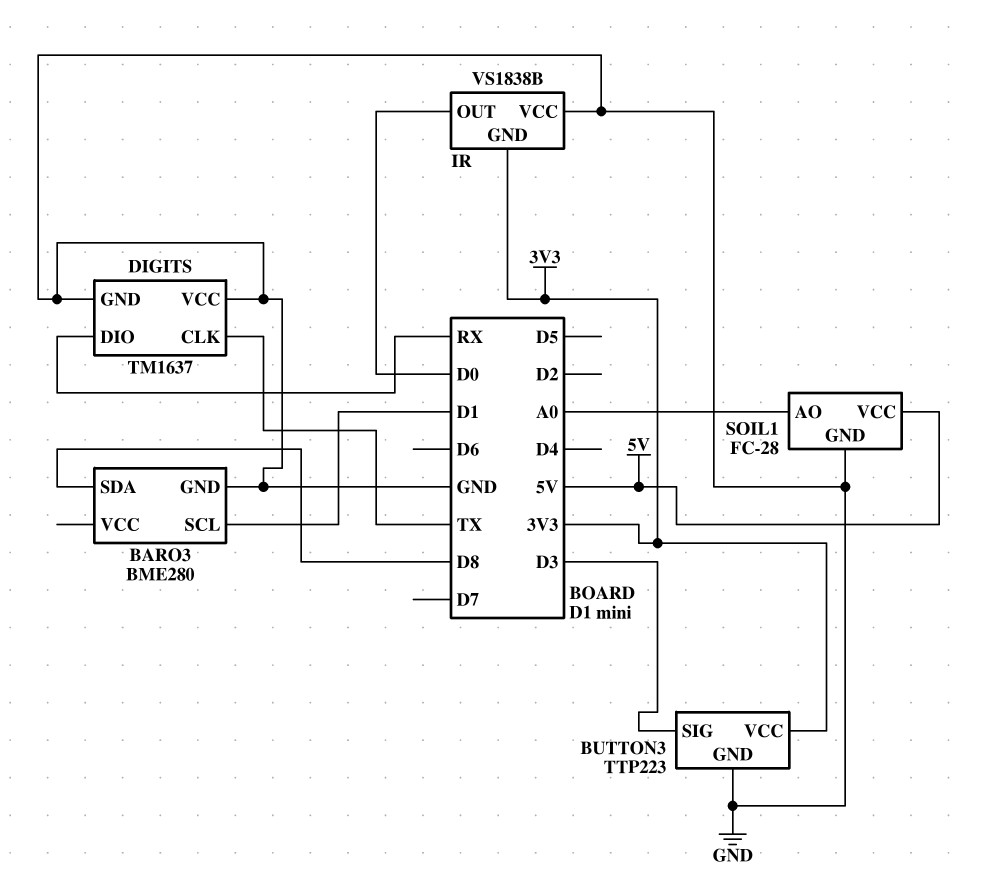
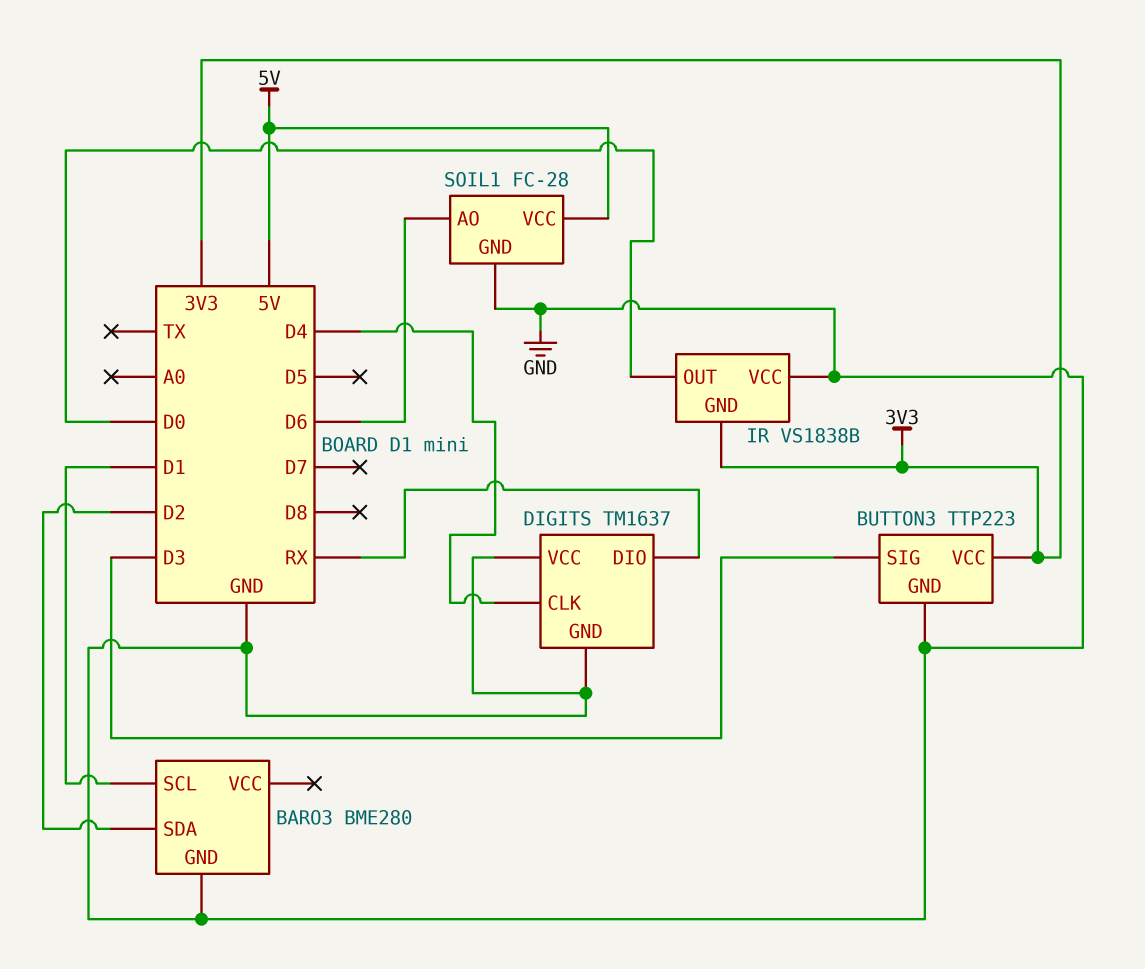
BARO3 pin SDA: D8 -> D2
DIGITS pin CLK: TX -> D4
SOIL1 pin AO: A0 -> D6

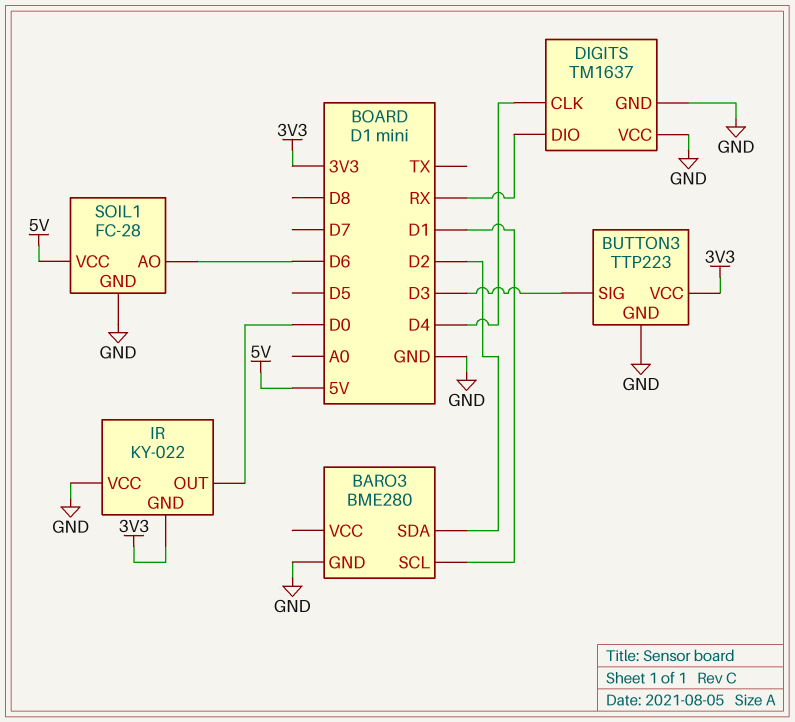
IR: VS1838B -> KY-022

